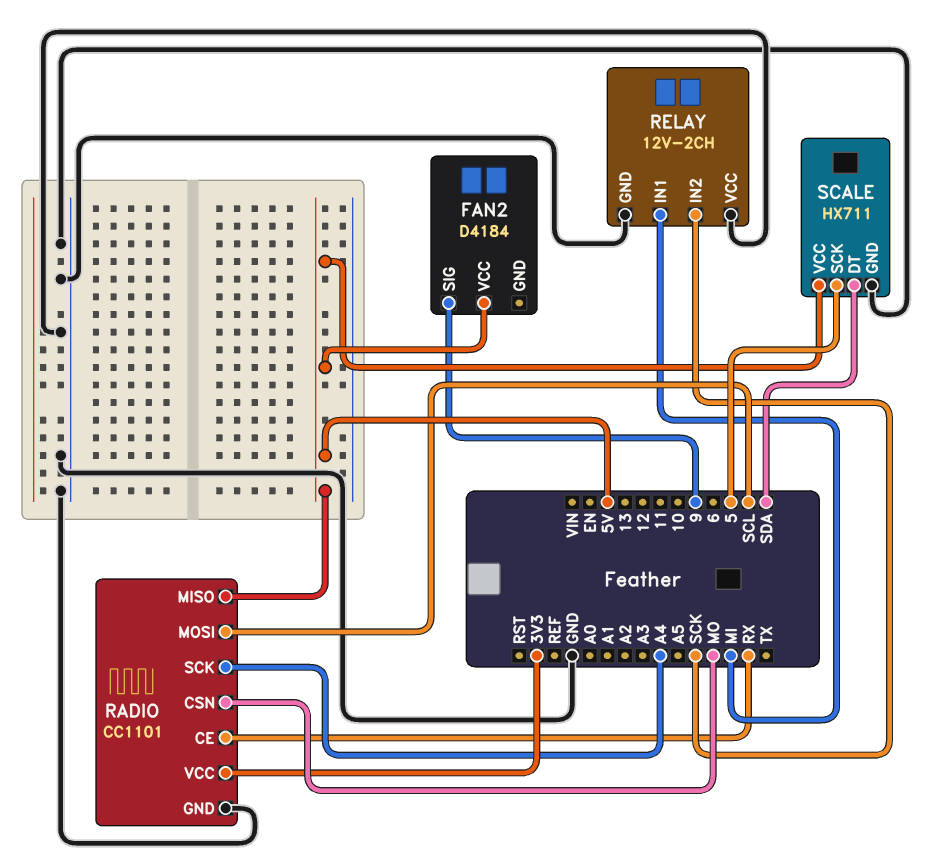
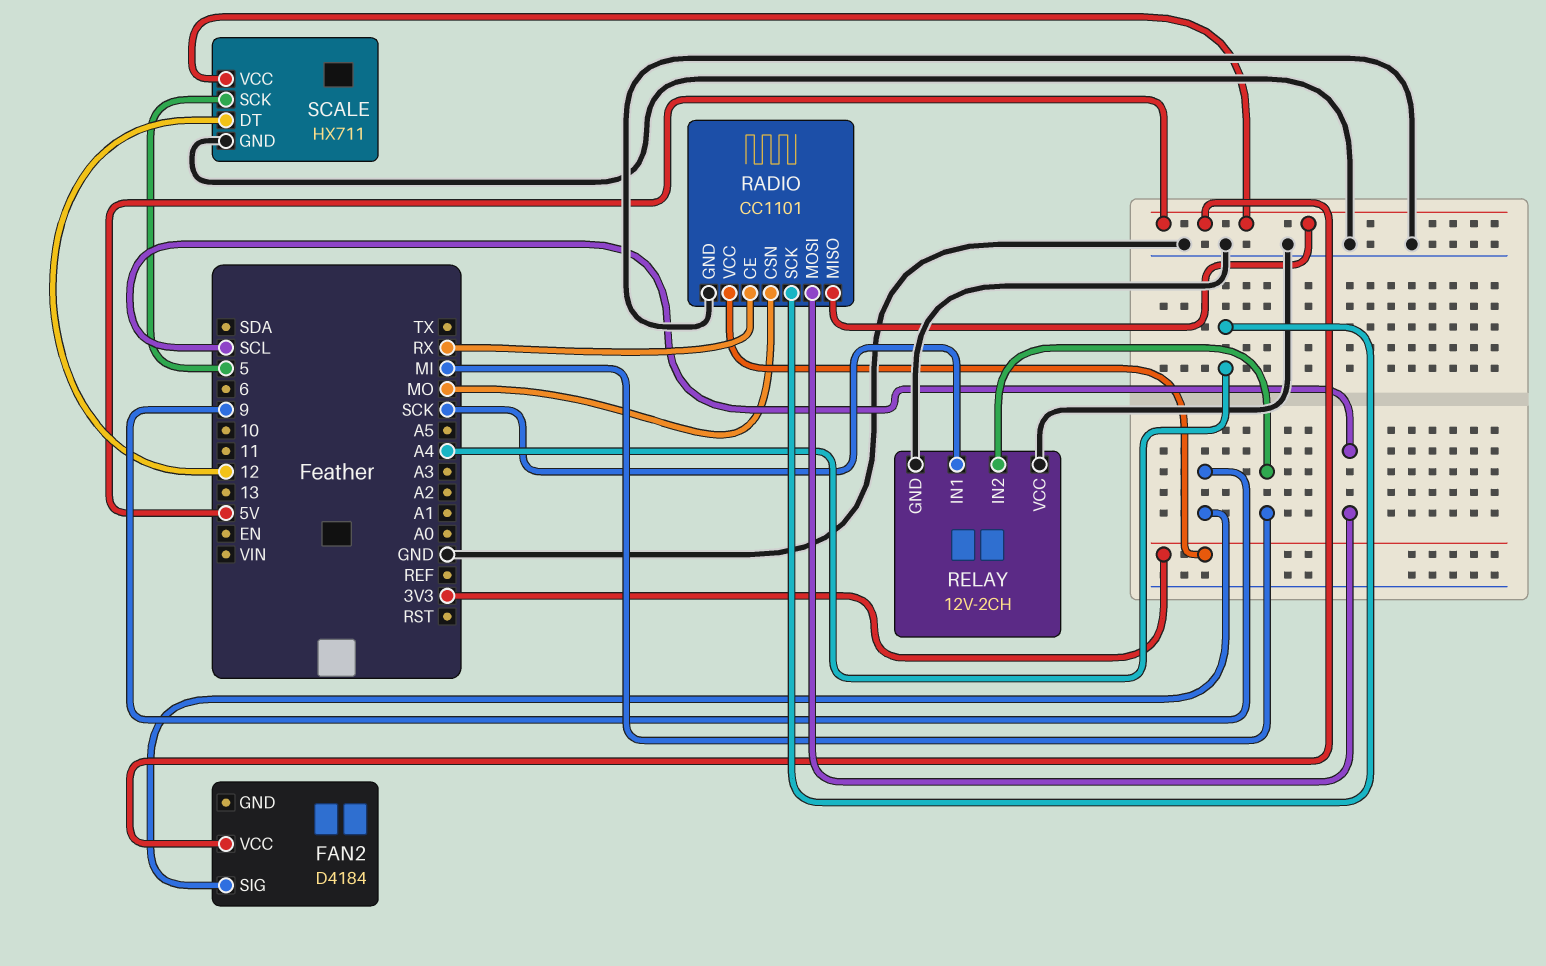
RELAY pin IN1: MI -> SCK
RELAY pin IN2: SCK -> MI
SCALE pin DT: SDA -> 12

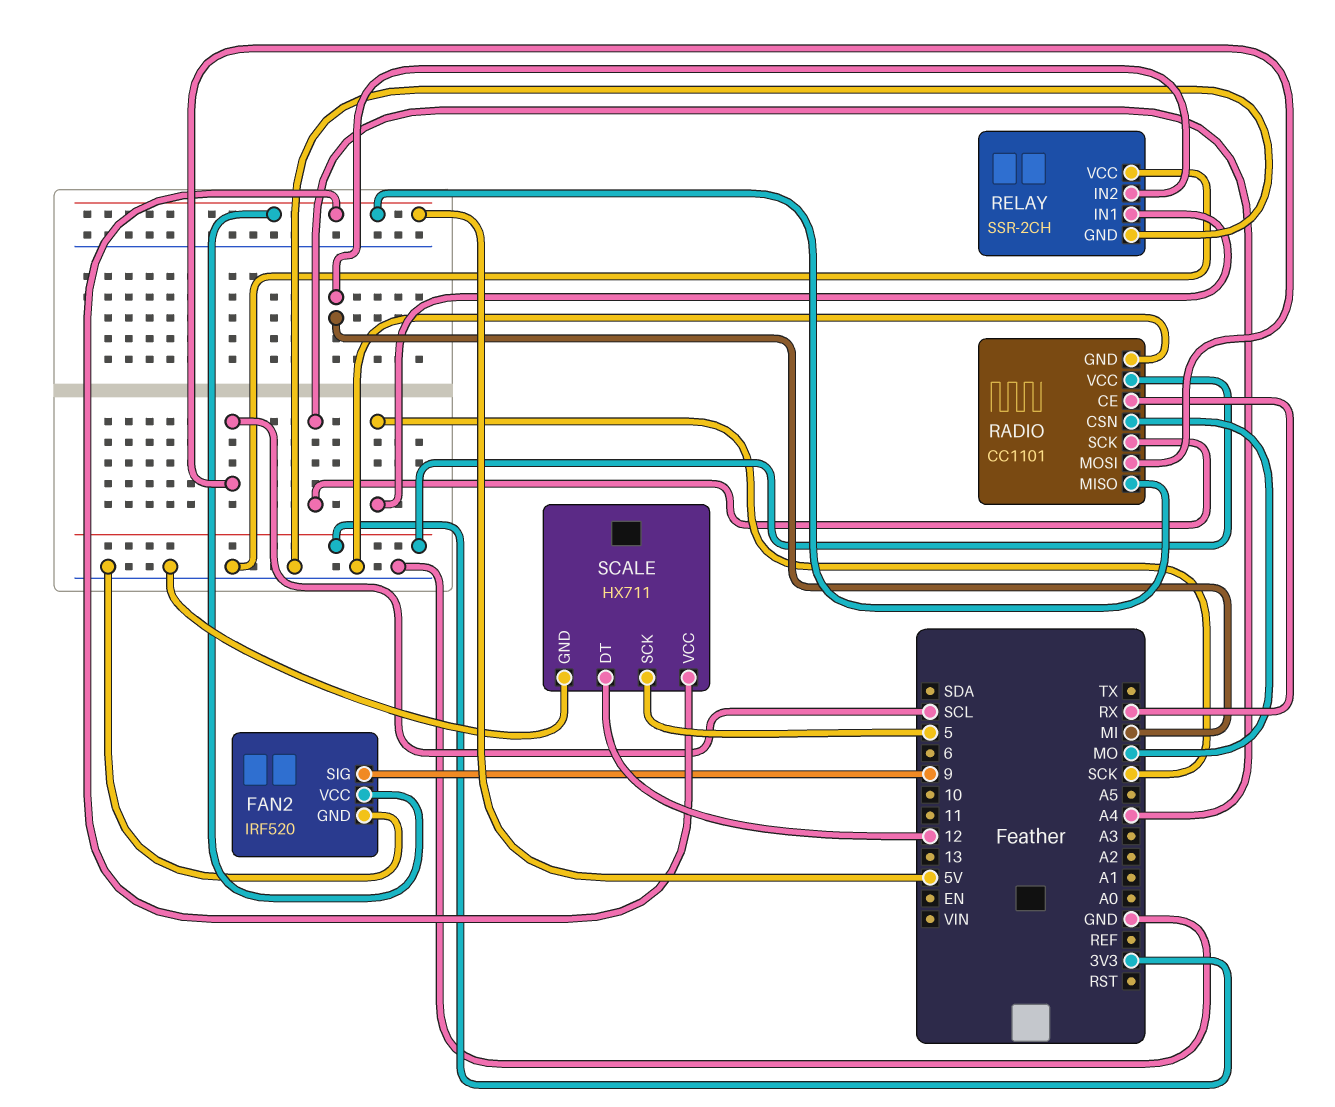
FAN2: D4184 -> IRF520
FAN2 pin GND: none -> GND
RELAY: 12V-2CH -> SSR-2CH

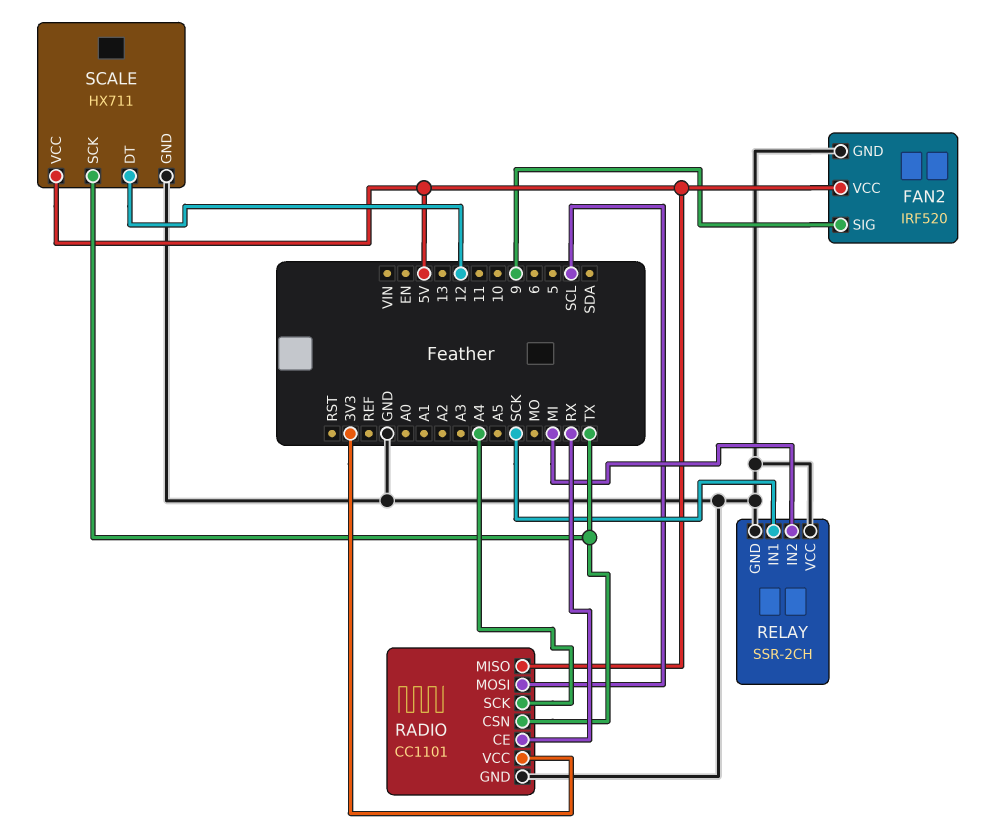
RADIO pin CSN: MO -> TX
SCALE pin SCK: 5 -> TX

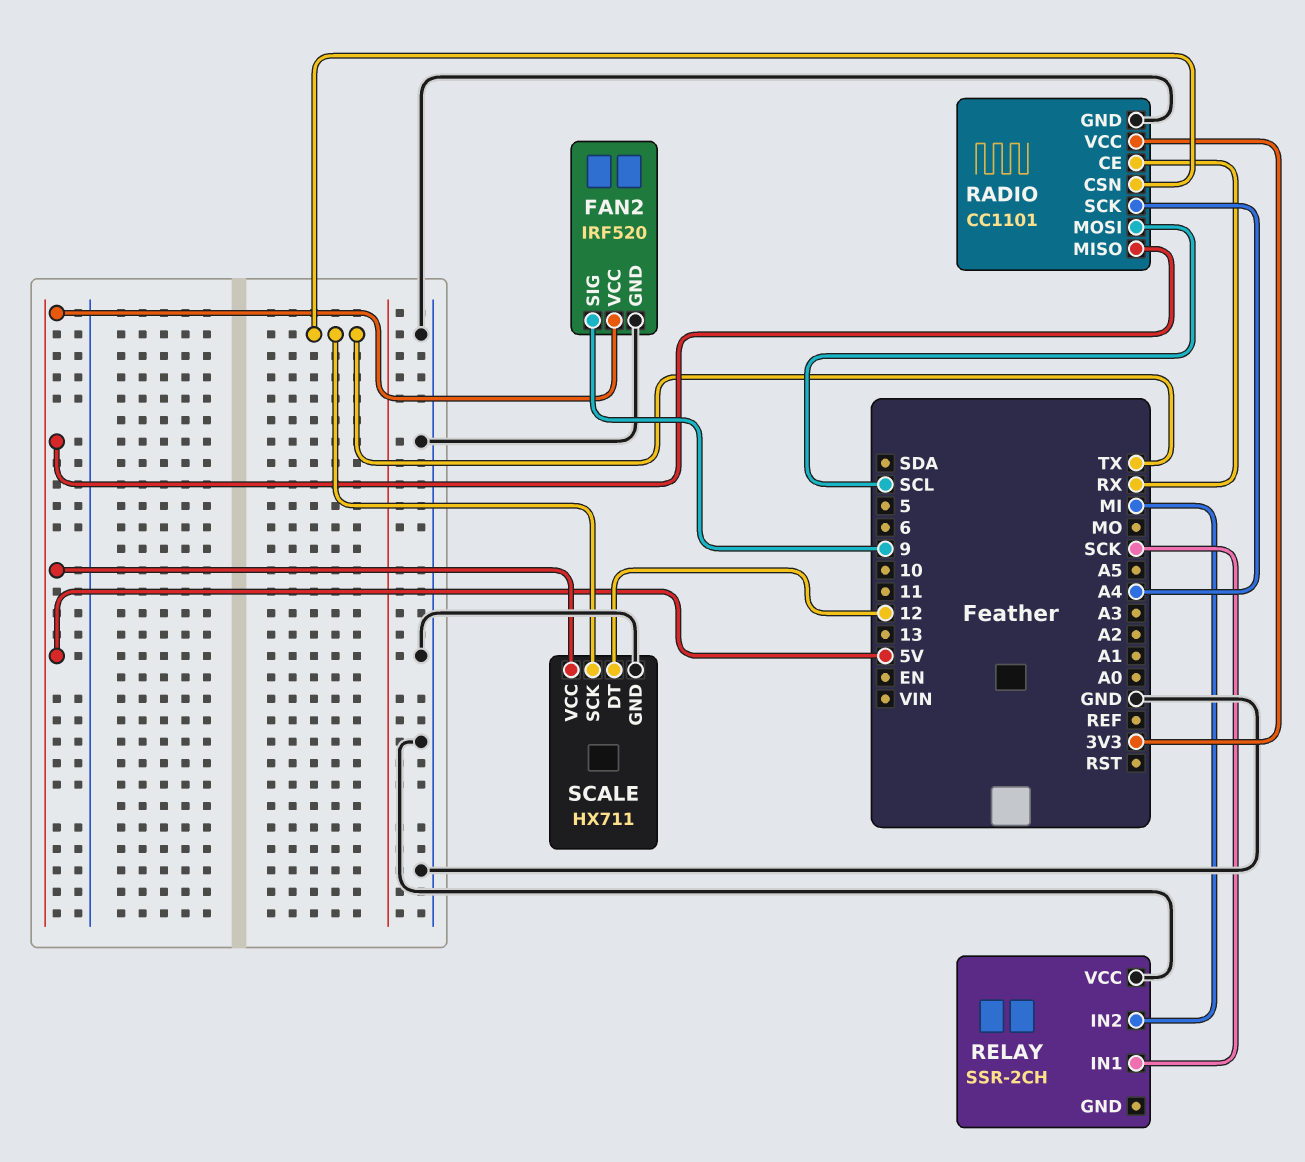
RELAY pin GND: GND -> none

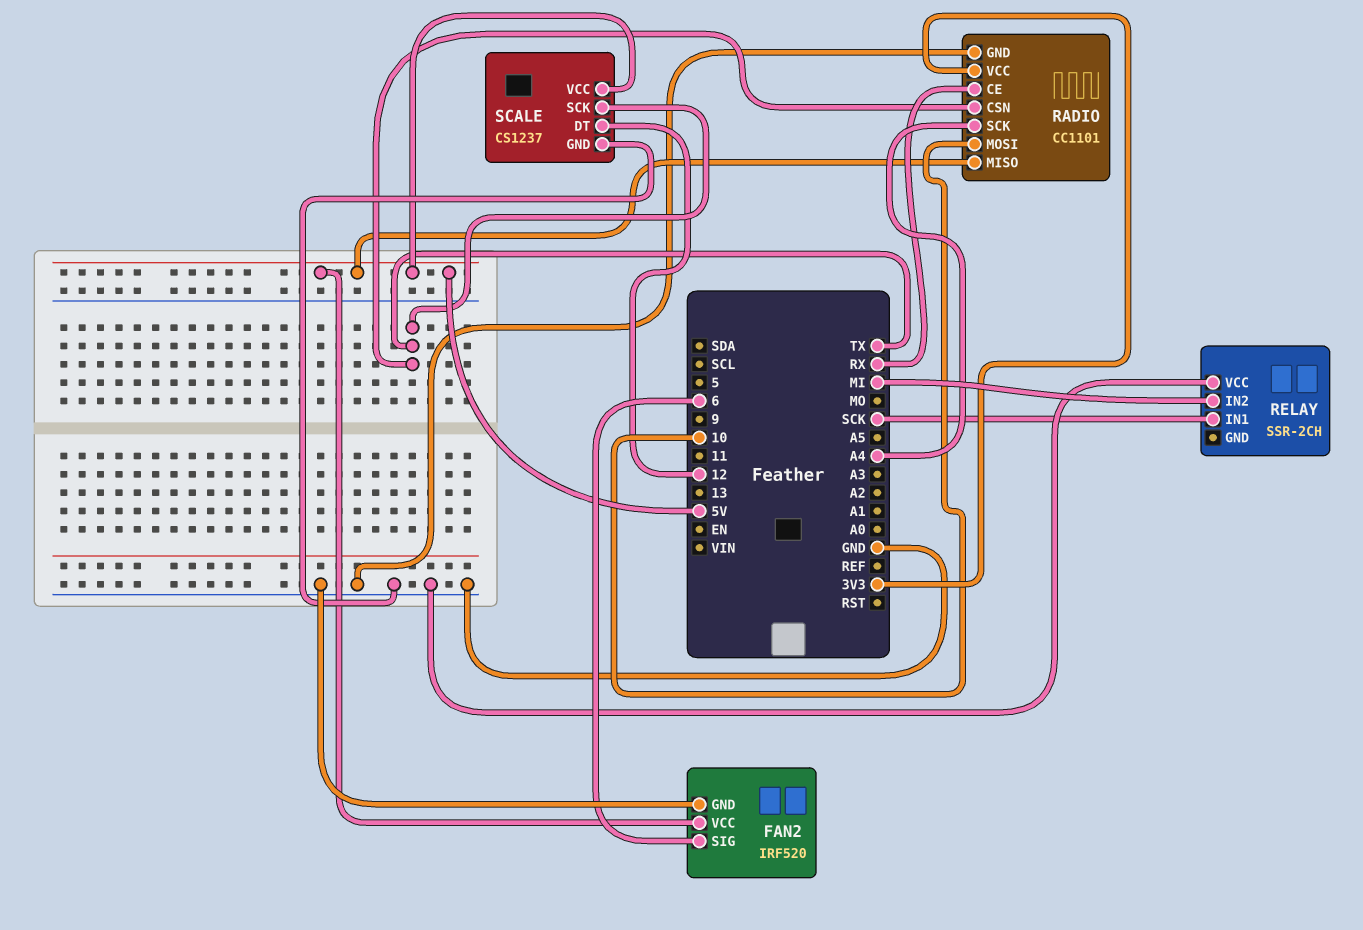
FAN2 pin SIG: 9 -> 6
RADIO pin MOSI: SCL -> 10
SCALE: HX711 -> CS1237

